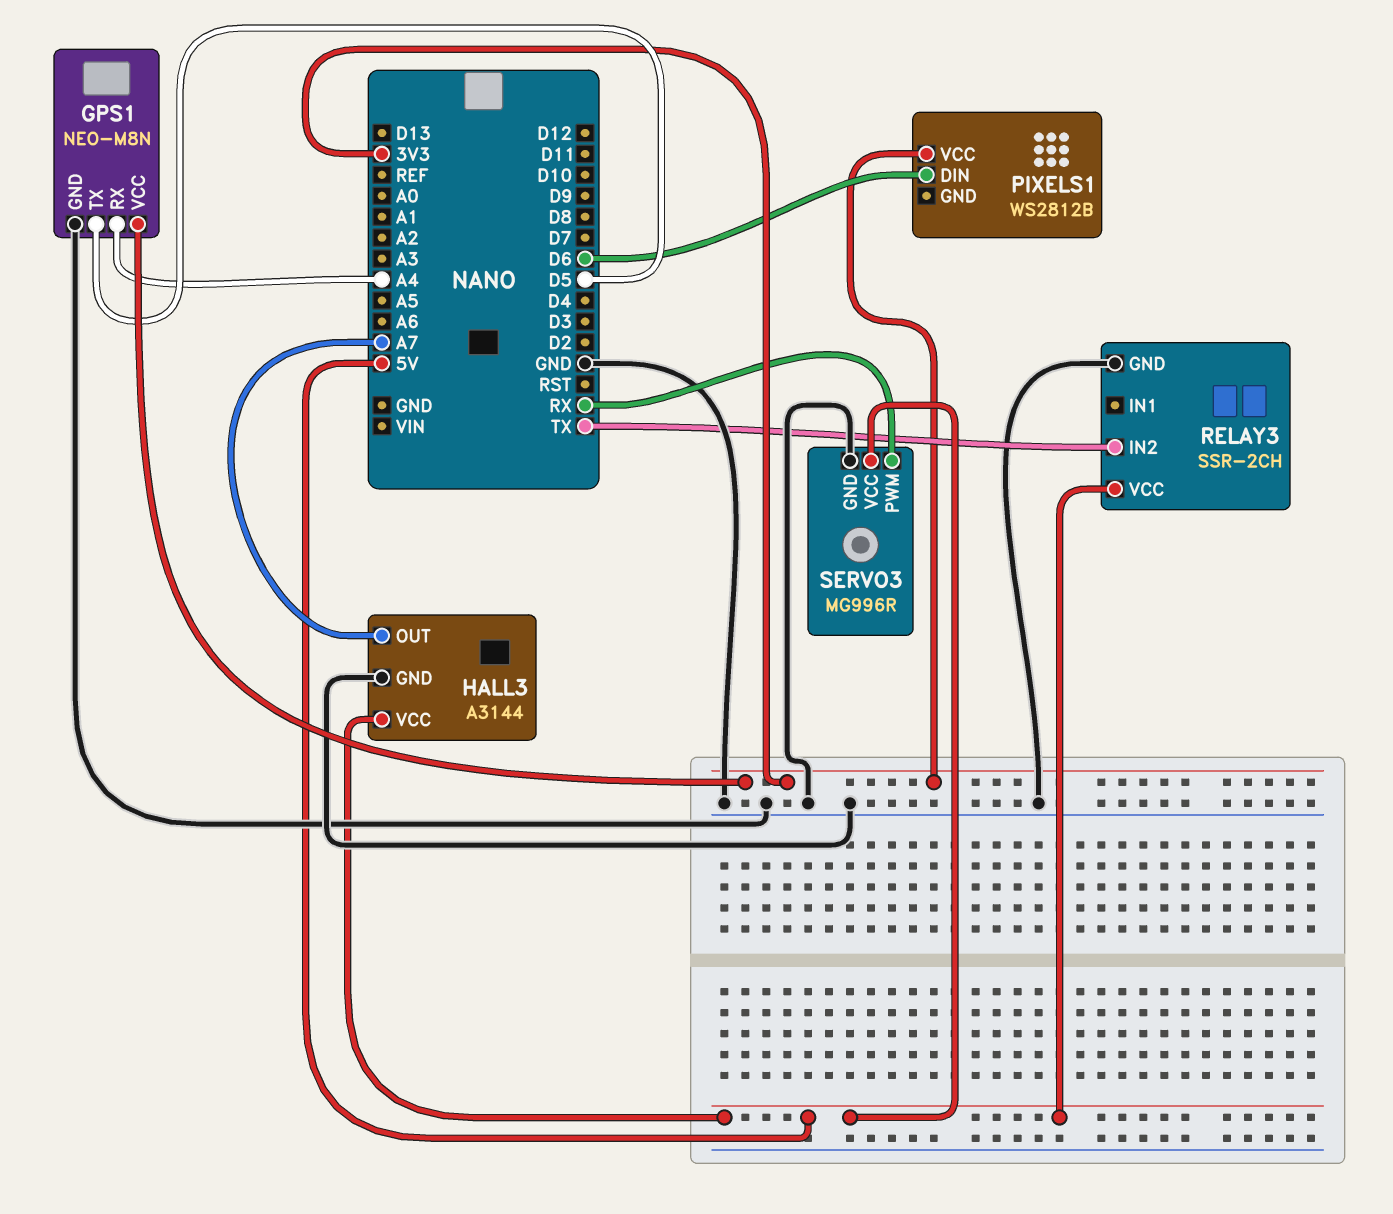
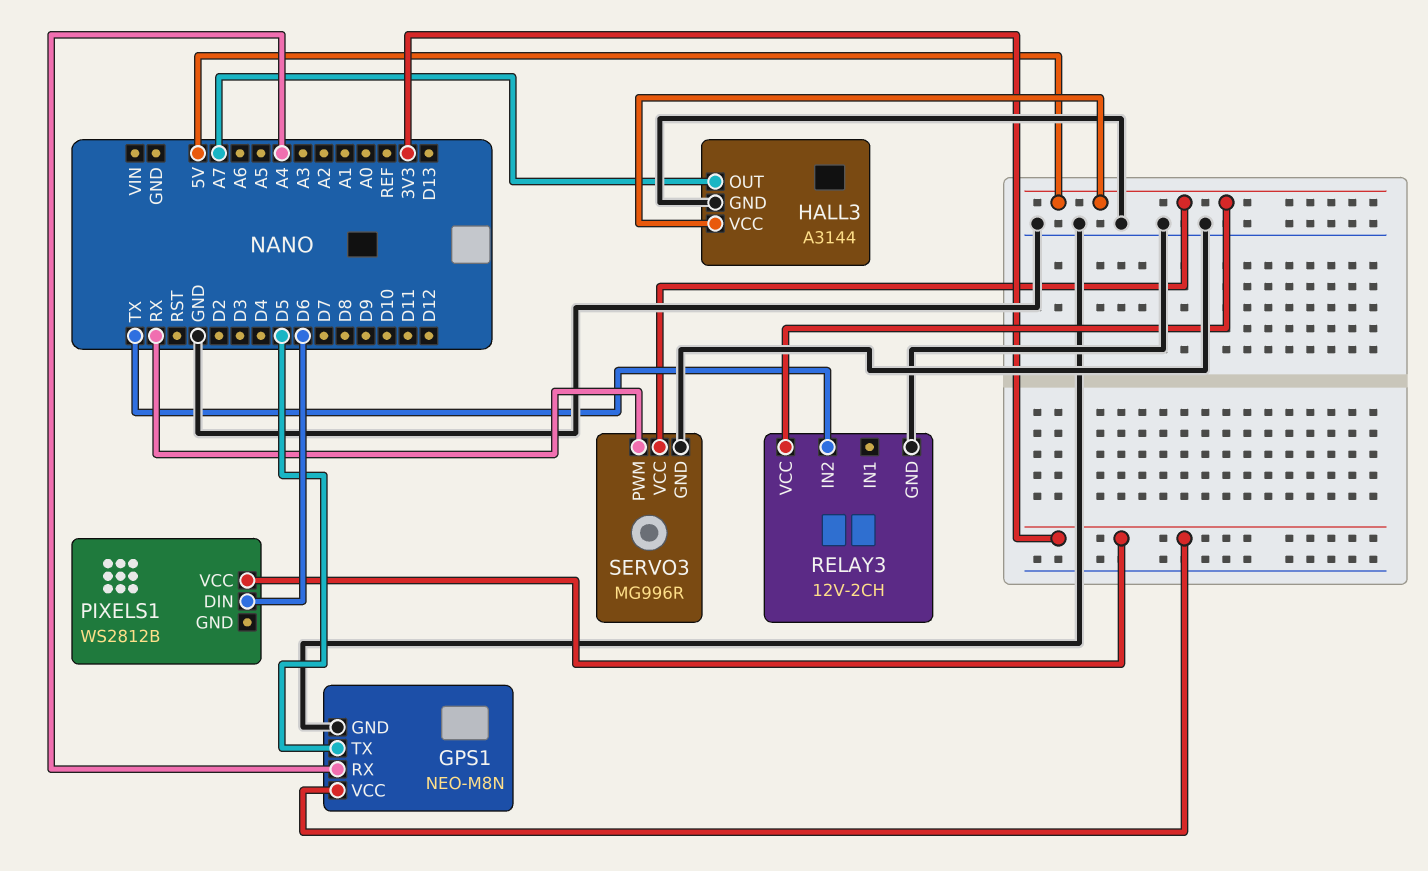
RELAY3: SSR-2CH -> 12V-2CH

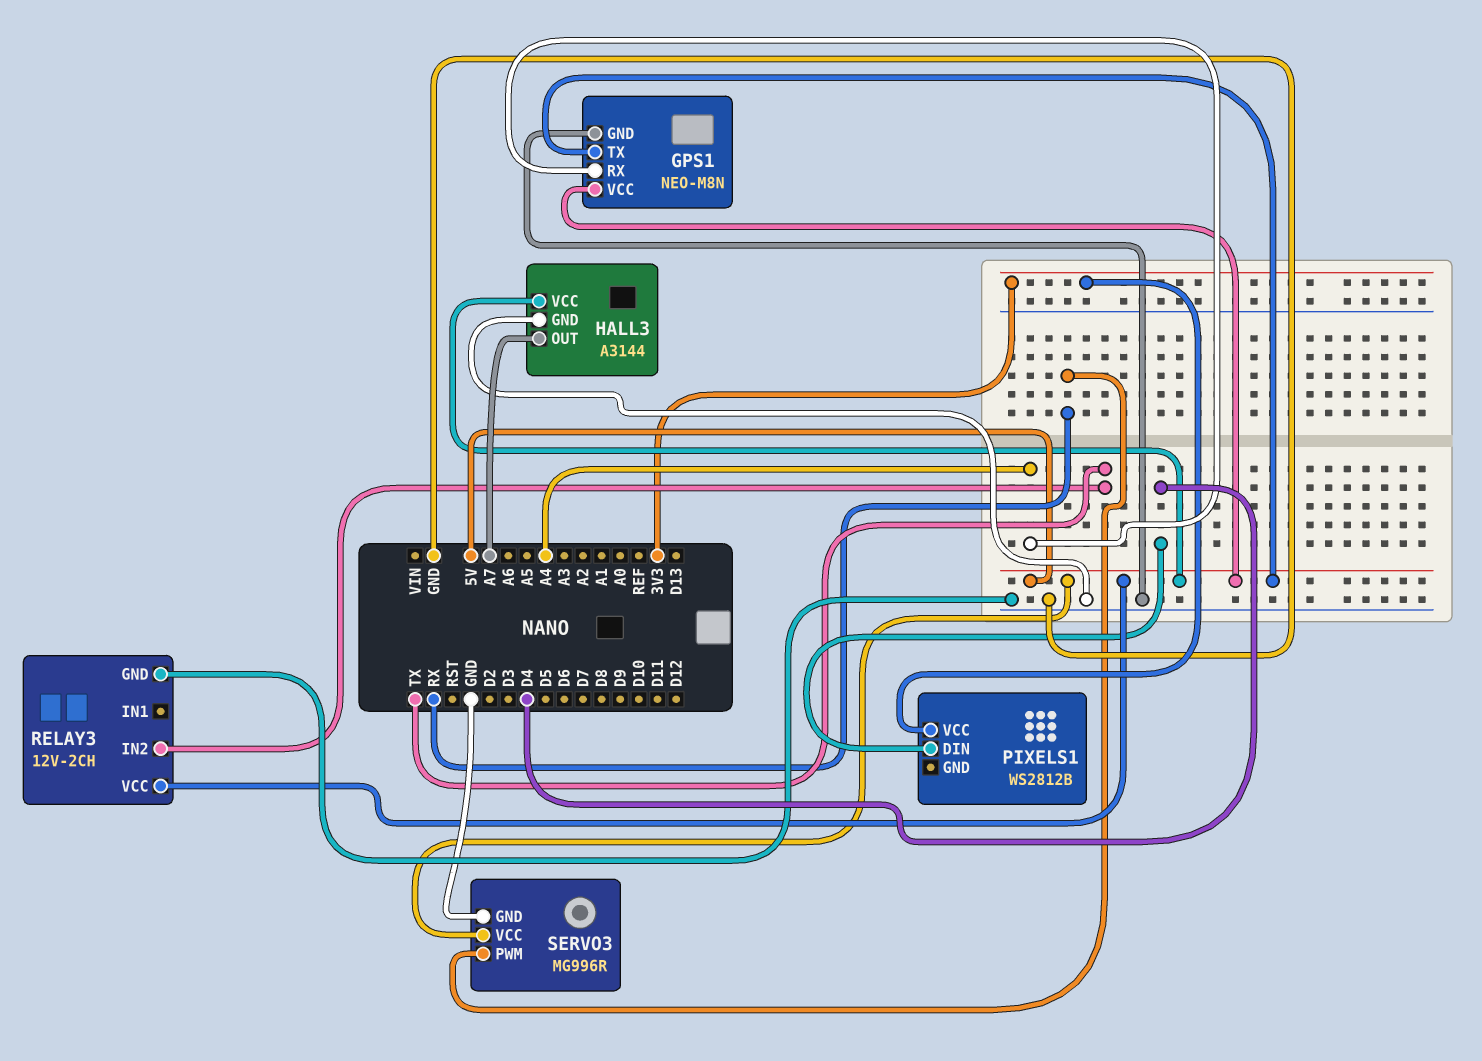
GPS1 pin TX: D5 -> 5V
GPS1 pin VCC: 3V3 -> 5V
PIXELS1 pin DIN: D6 -> D4

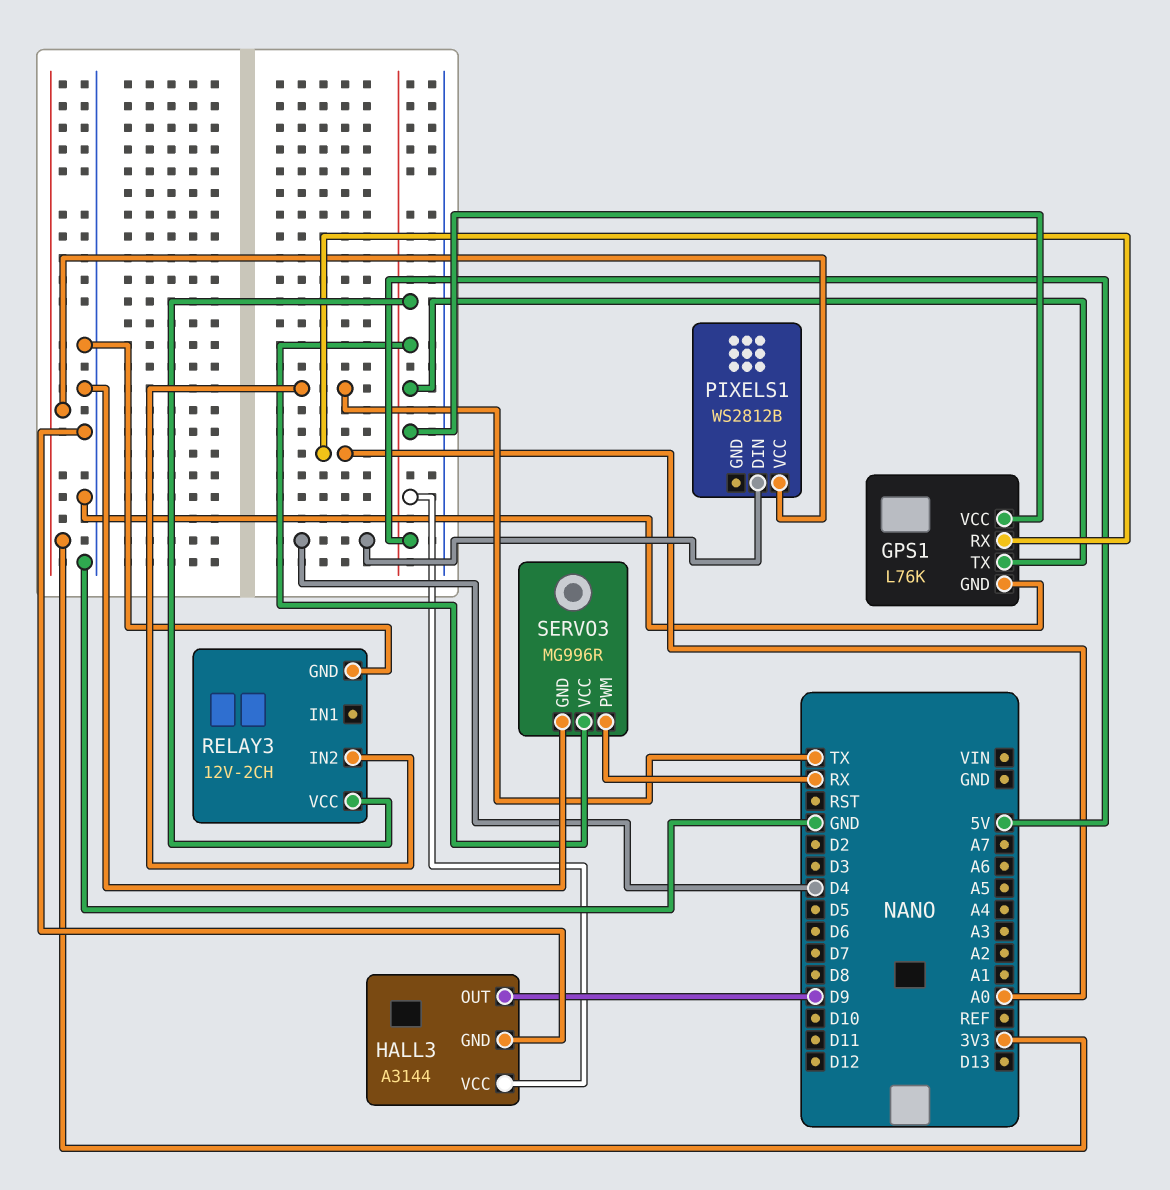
GPS1: NEO-M8N -> L76K
GPS1 pin RX: A4 -> A0
HALL3 pin OUT: A7 -> D9

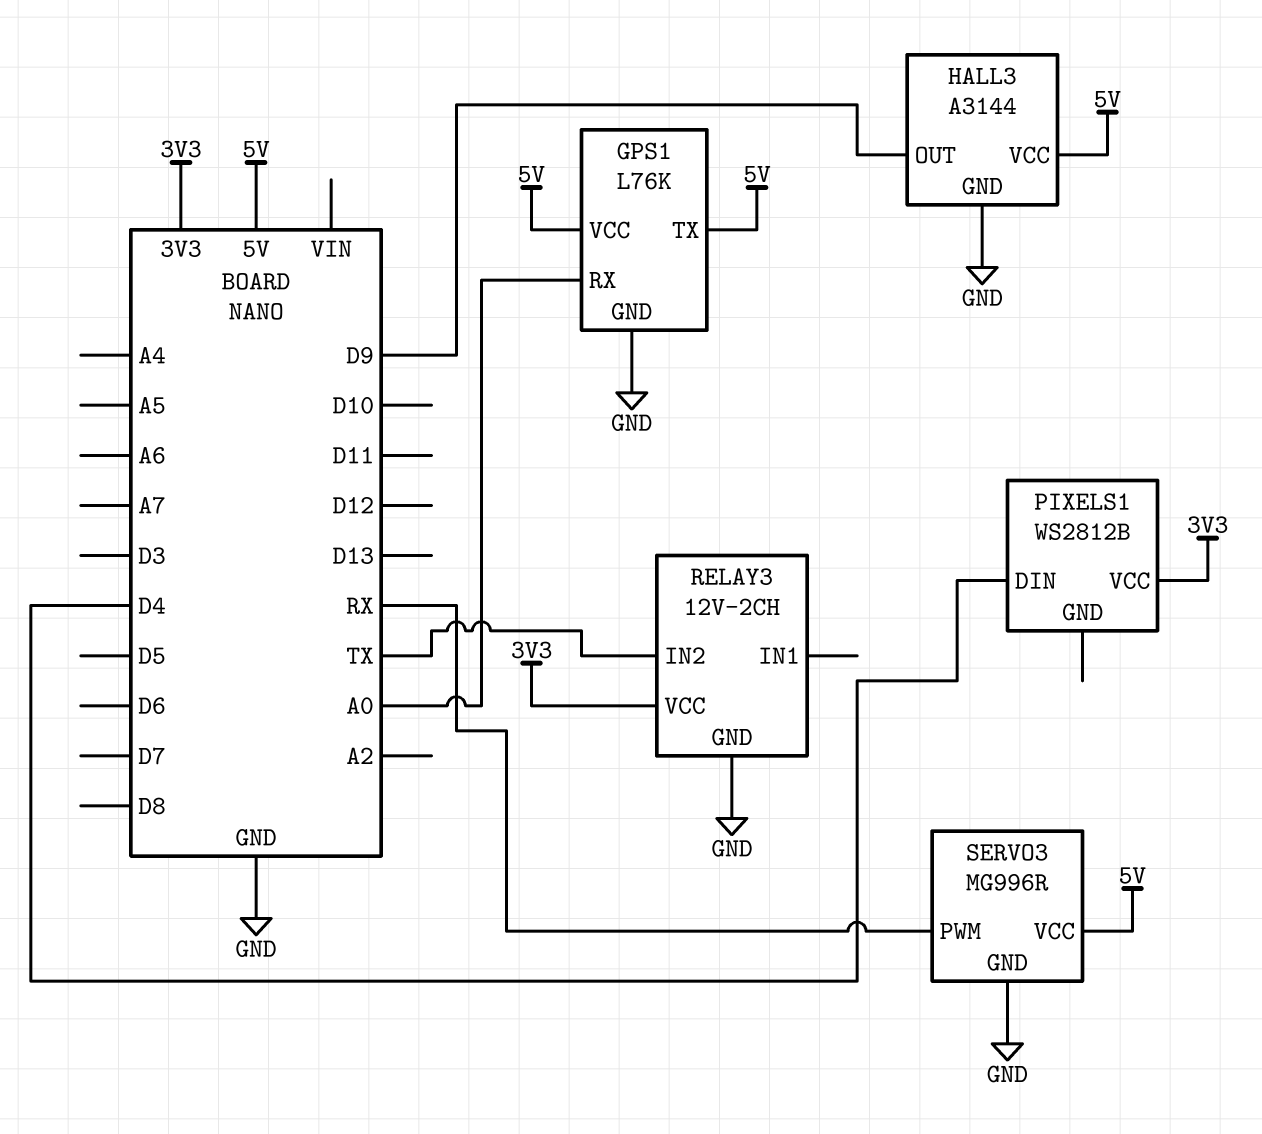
RELAY3 pin VCC: 5V -> 3V3

